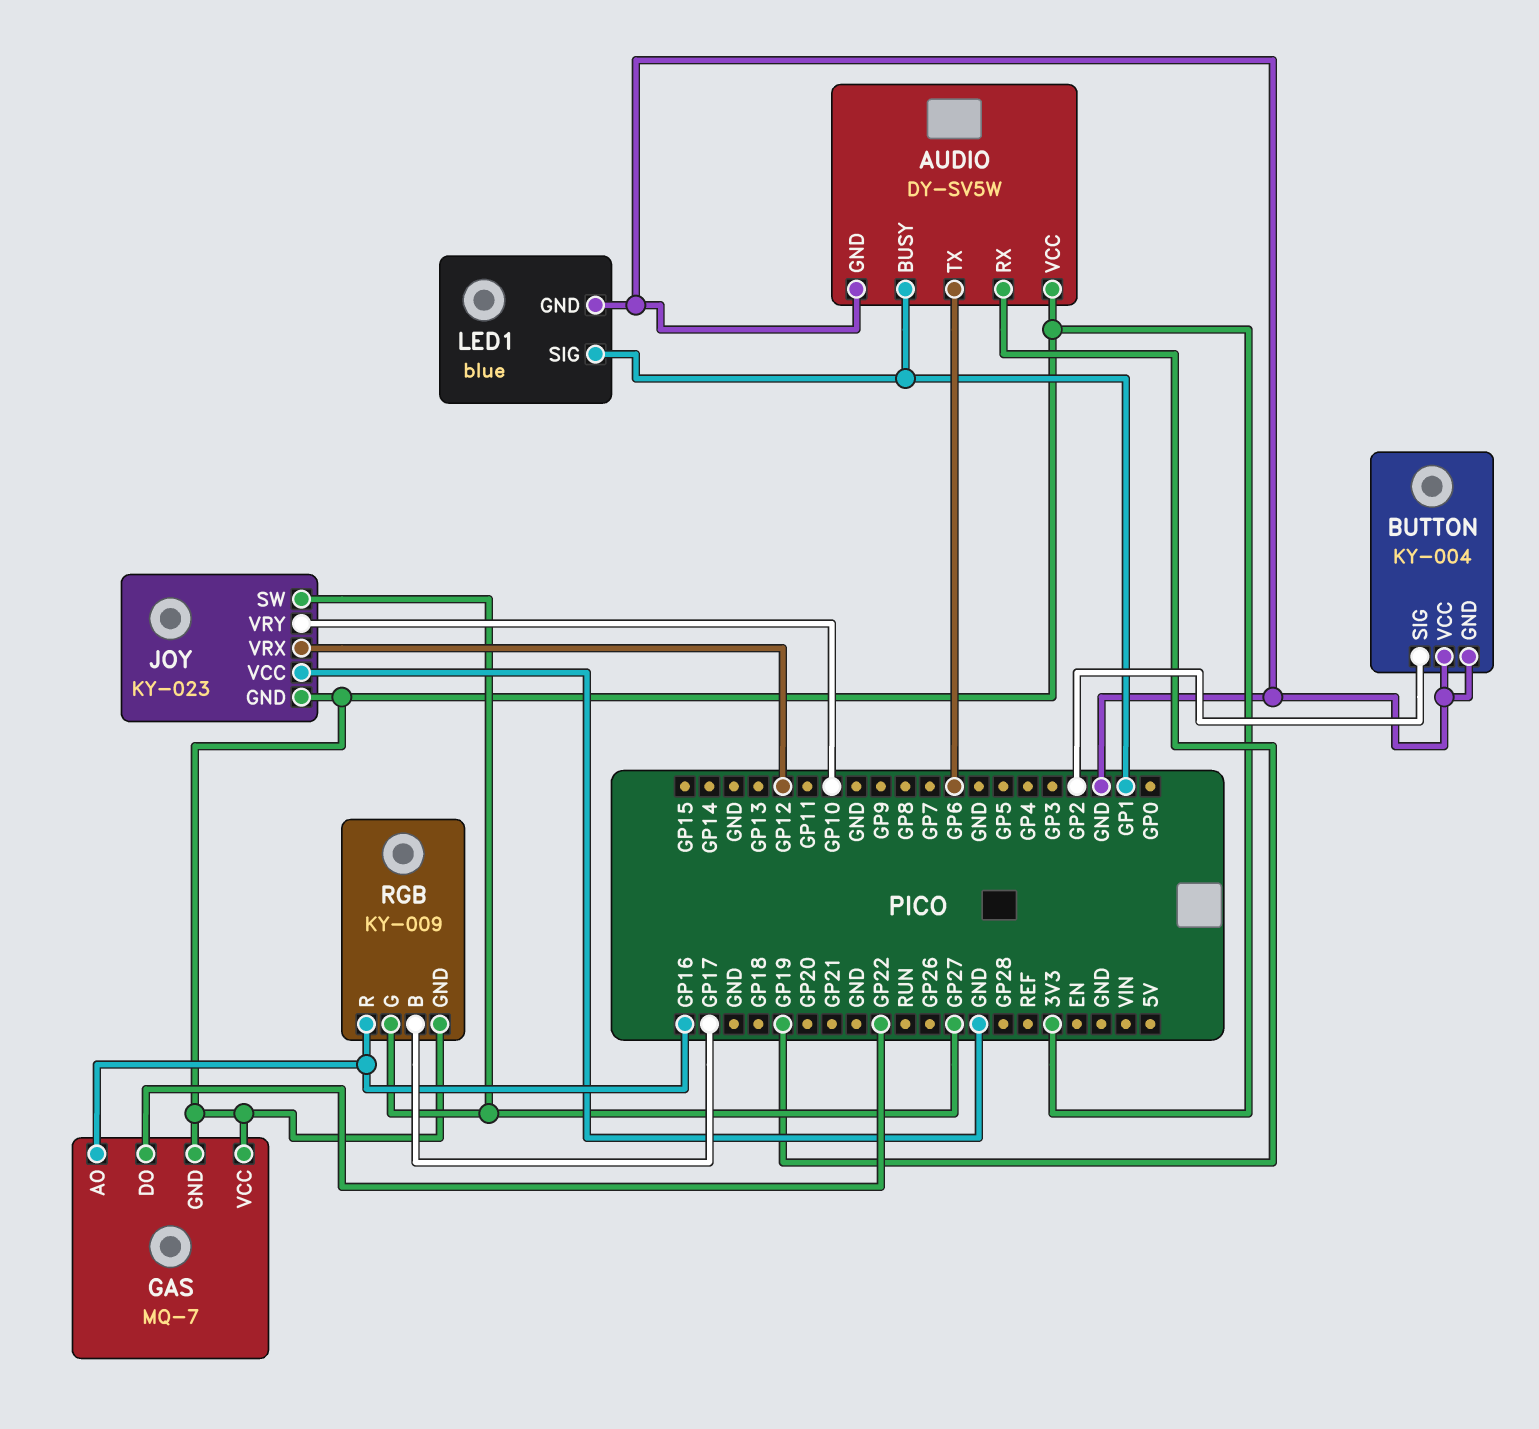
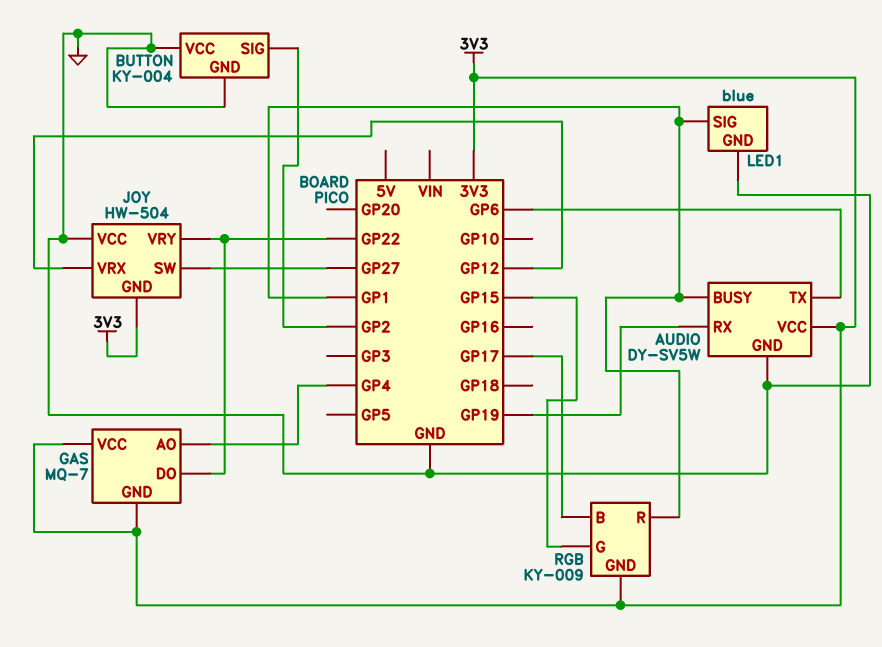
GAS pin AO: GP16 -> GP4
JOY: KY-023 -> HW-504
JOY pin VRY: GP10 -> GP22
RGB pin G: GP27 -> GP15
RGB pin R: GP16 -> GP1

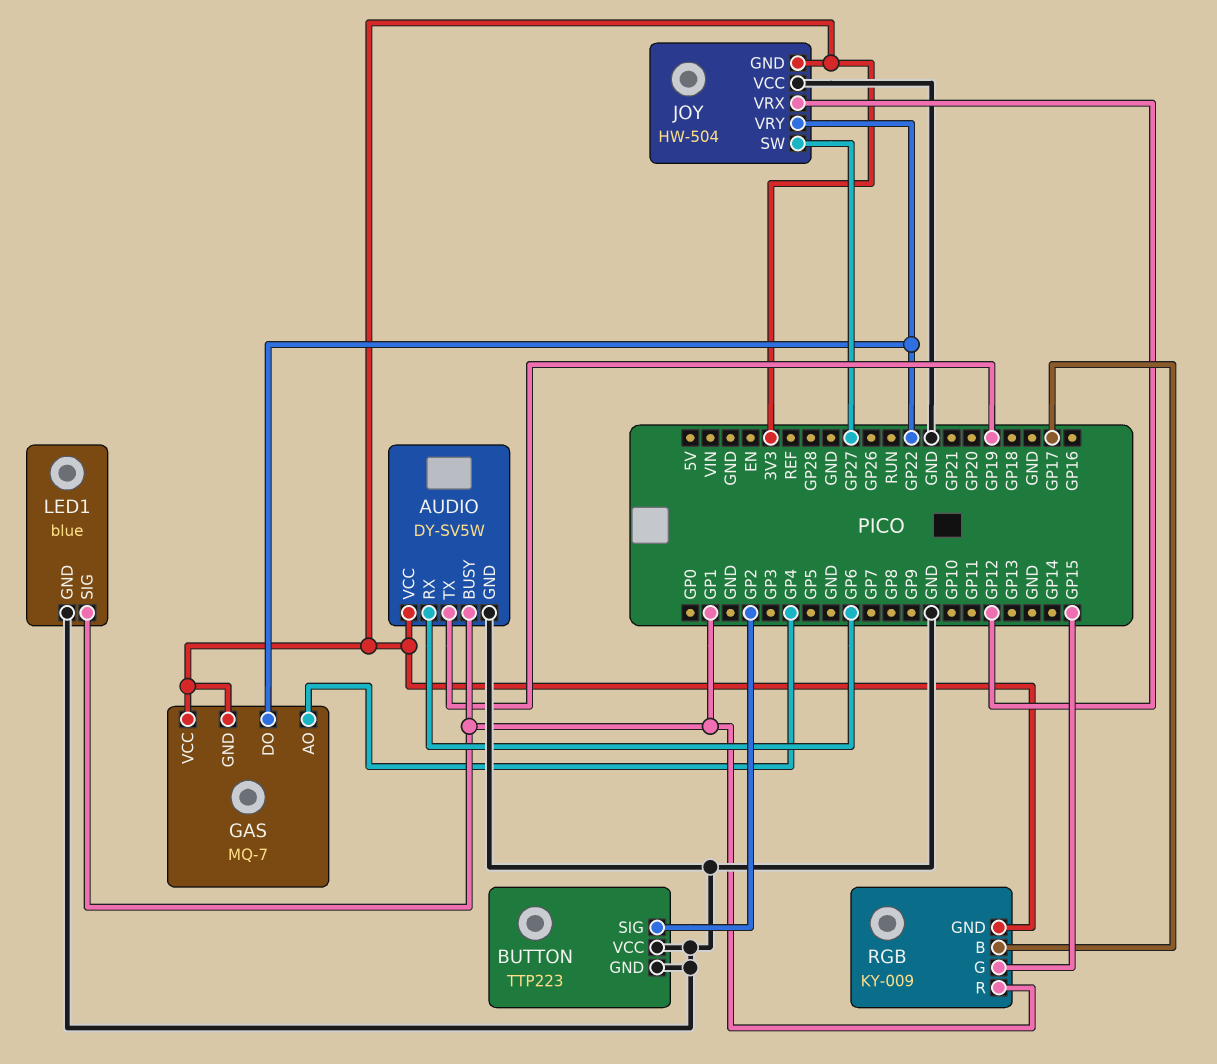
AUDIO pin RX: GP19 -> GP6
AUDIO pin TX: GP6 -> GP19
BUTTON: KY-004 -> TTP223

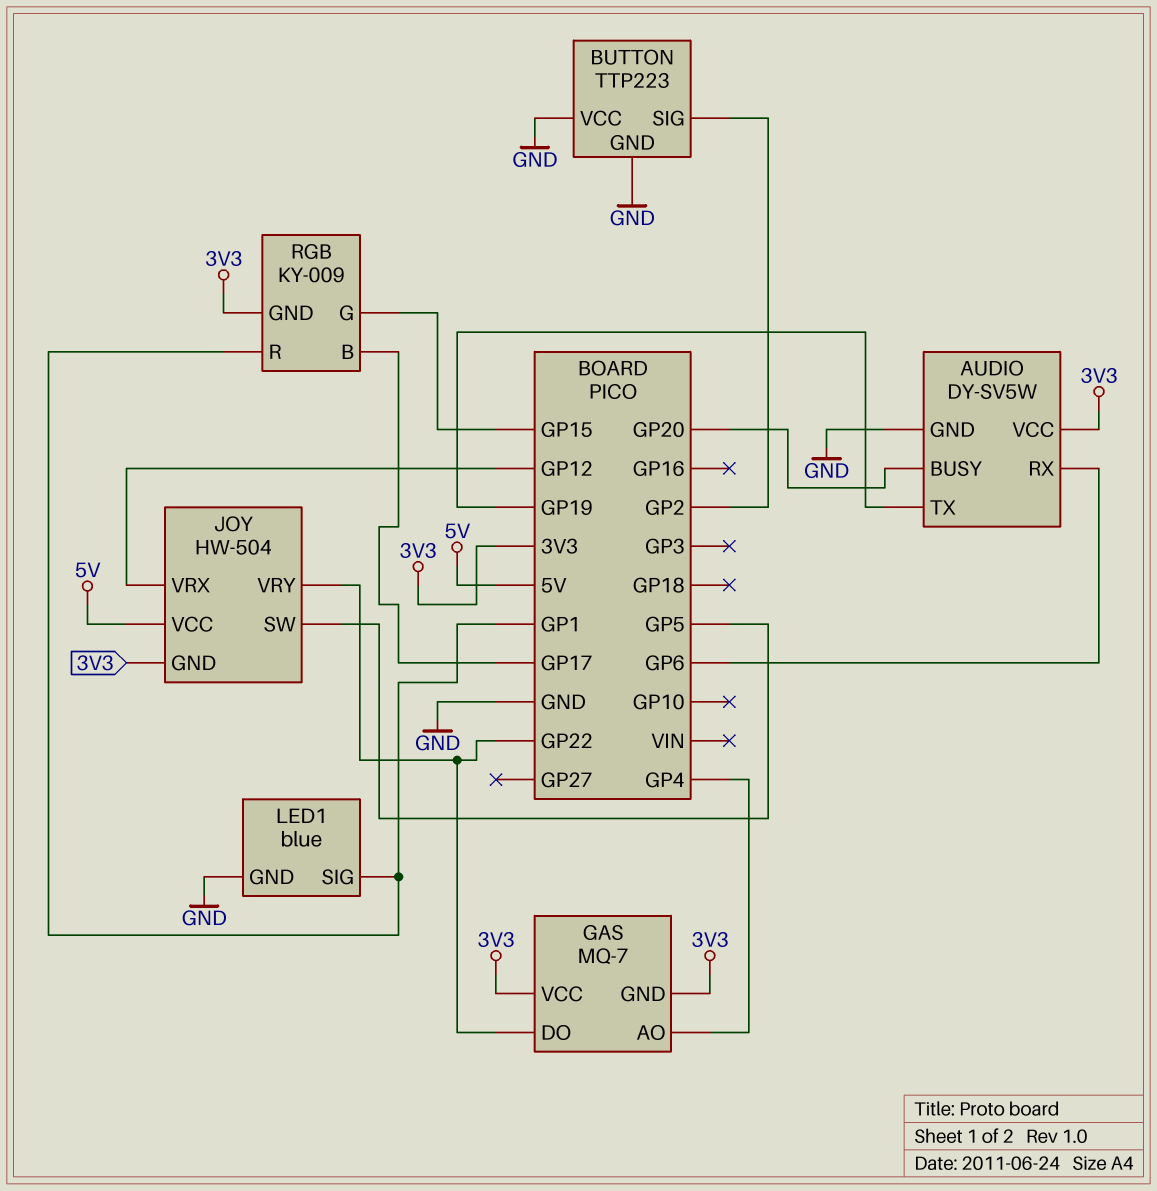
AUDIO pin BUSY: GP1 -> GP20
JOY pin SW: GP27 -> GP5
JOY pin VCC: GND -> 5V

